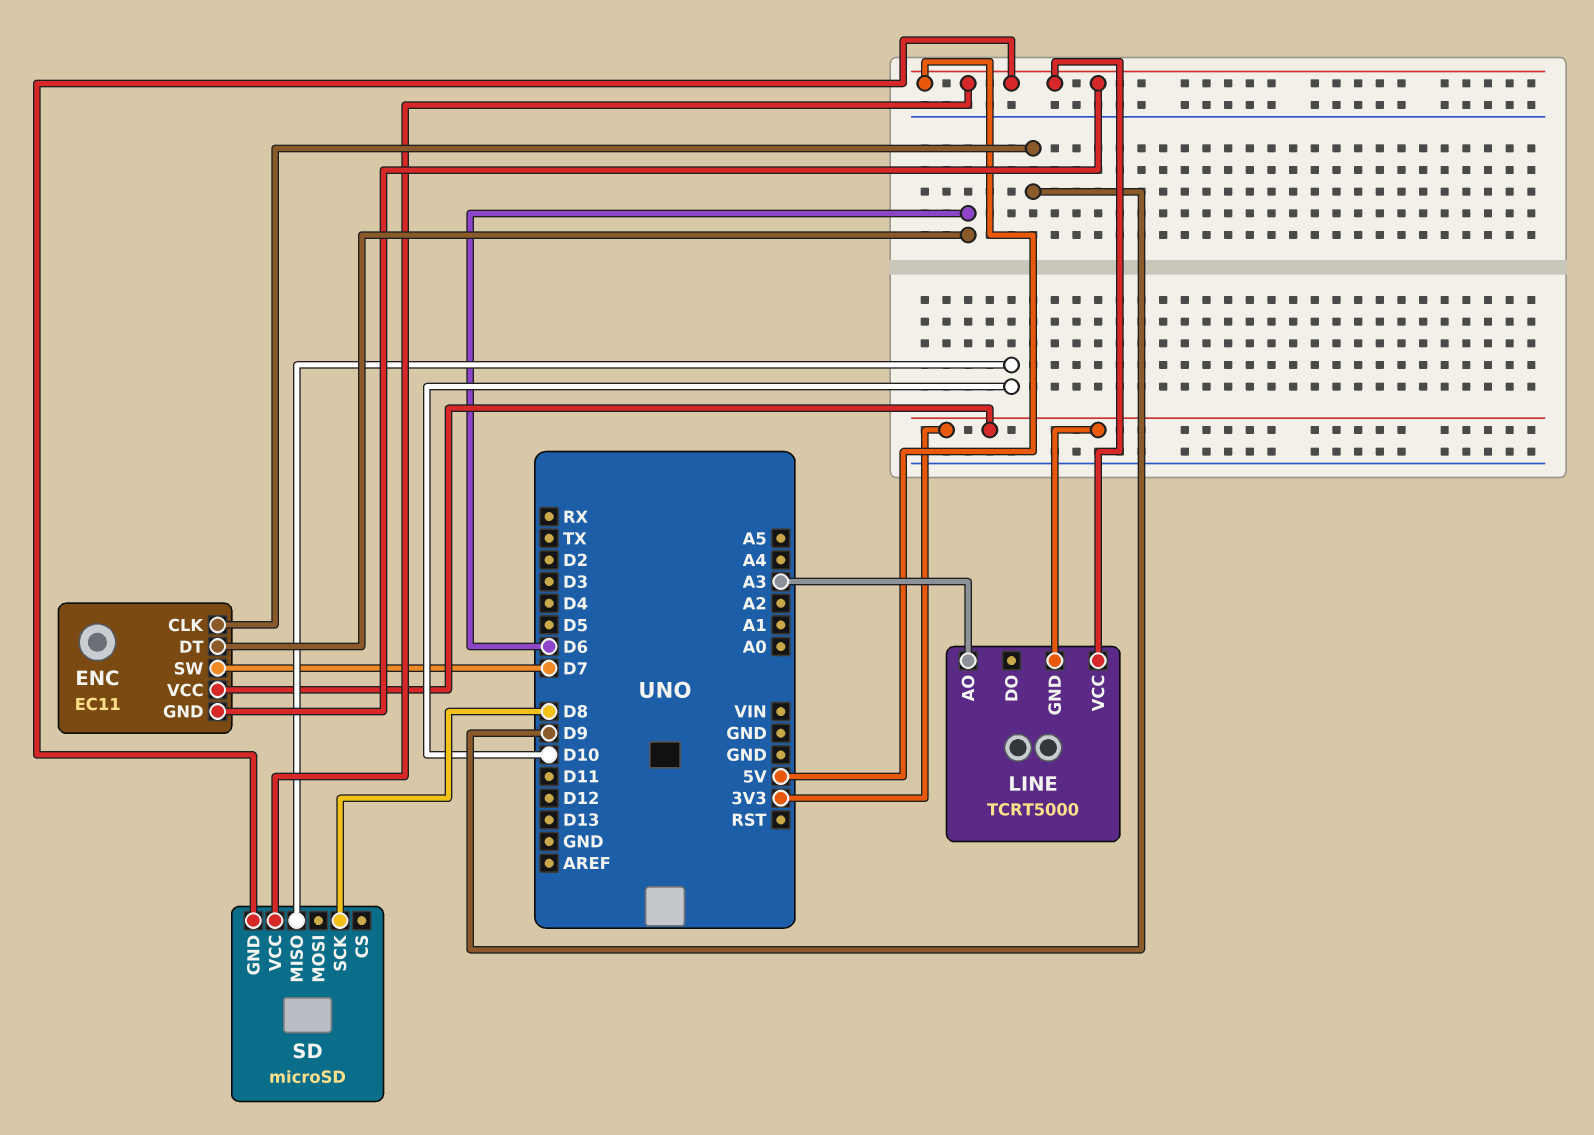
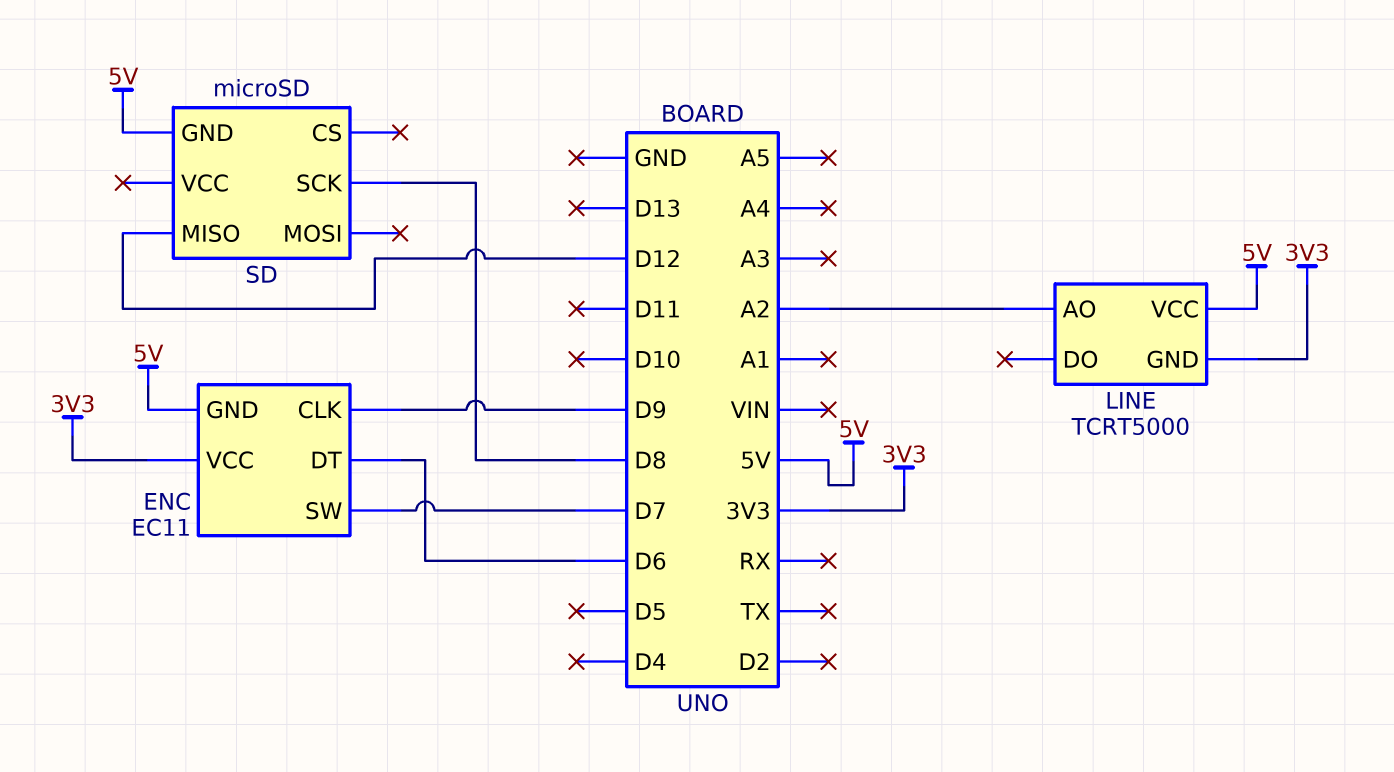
LINE pin AO: A3 -> A2
SD pin MISO: D10 -> D12
SD pin VCC: 5V -> none

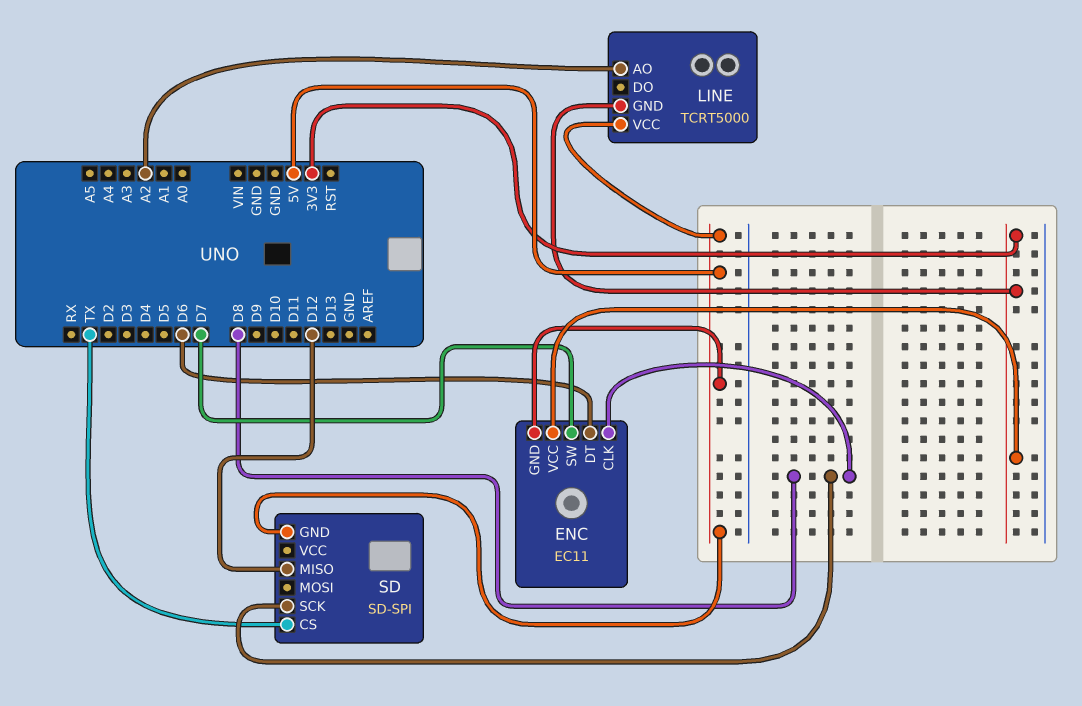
ENC pin CLK: D9 -> D8
SD: microSD -> SD-SPI
SD pin CS: none -> TX

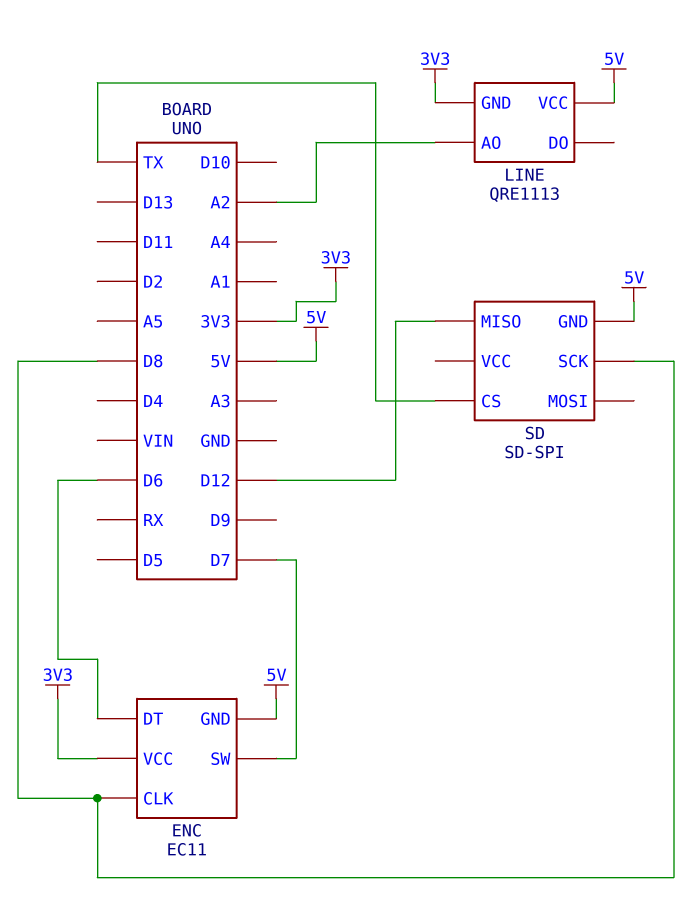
LINE: TCRT5000 -> QRE1113

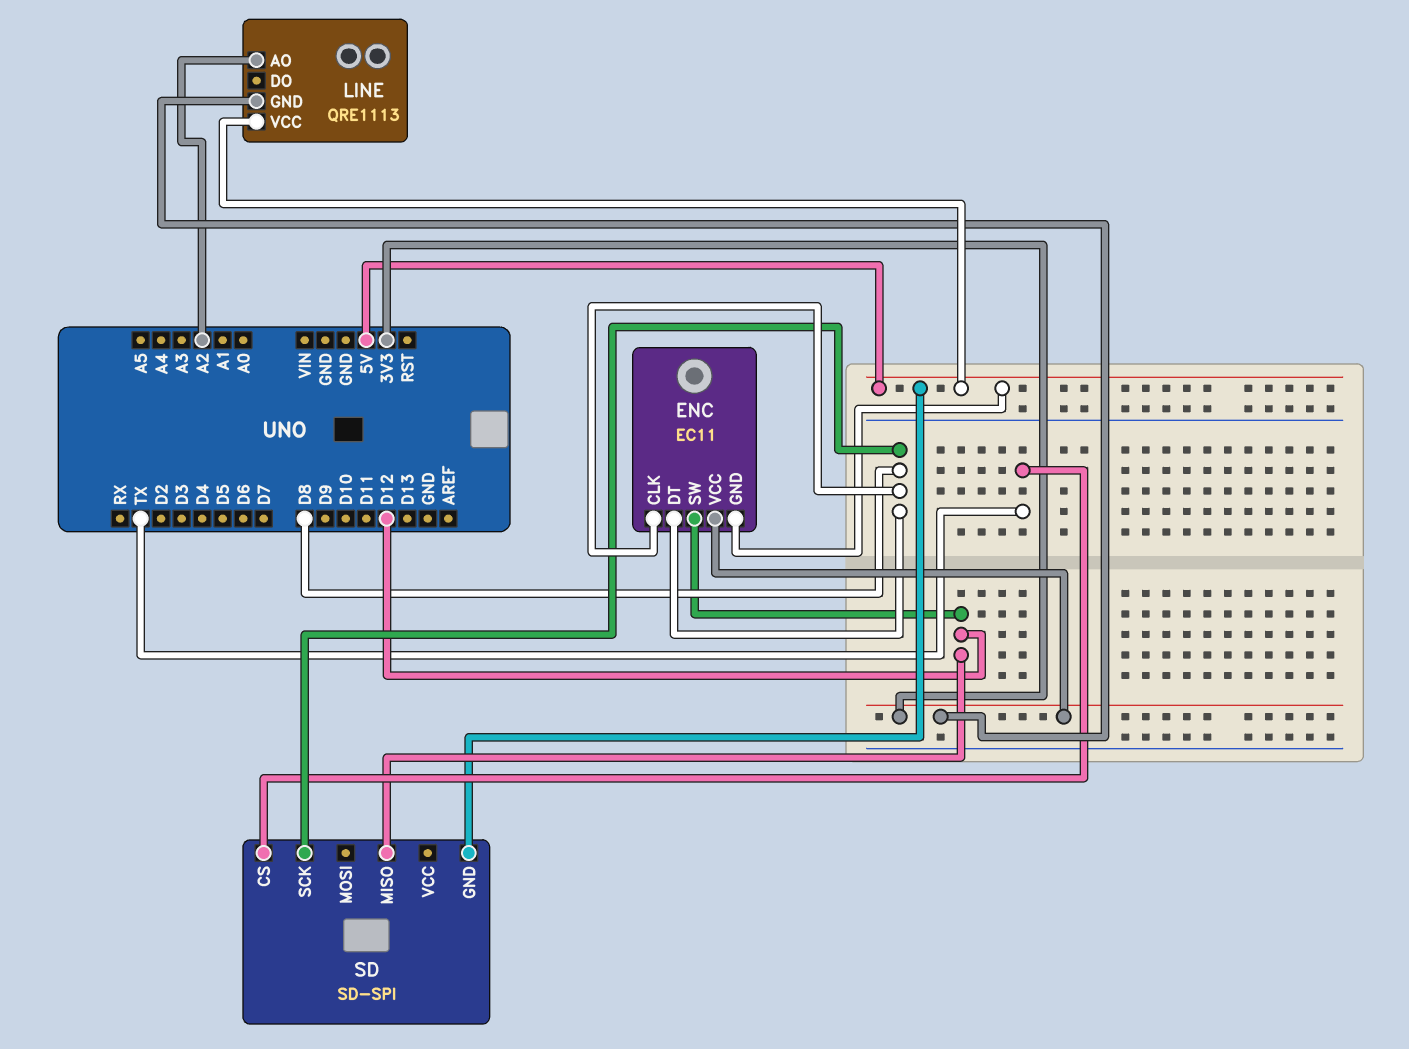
ENC pin DT: D6 -> D8
ENC pin SW: D7 -> D12

